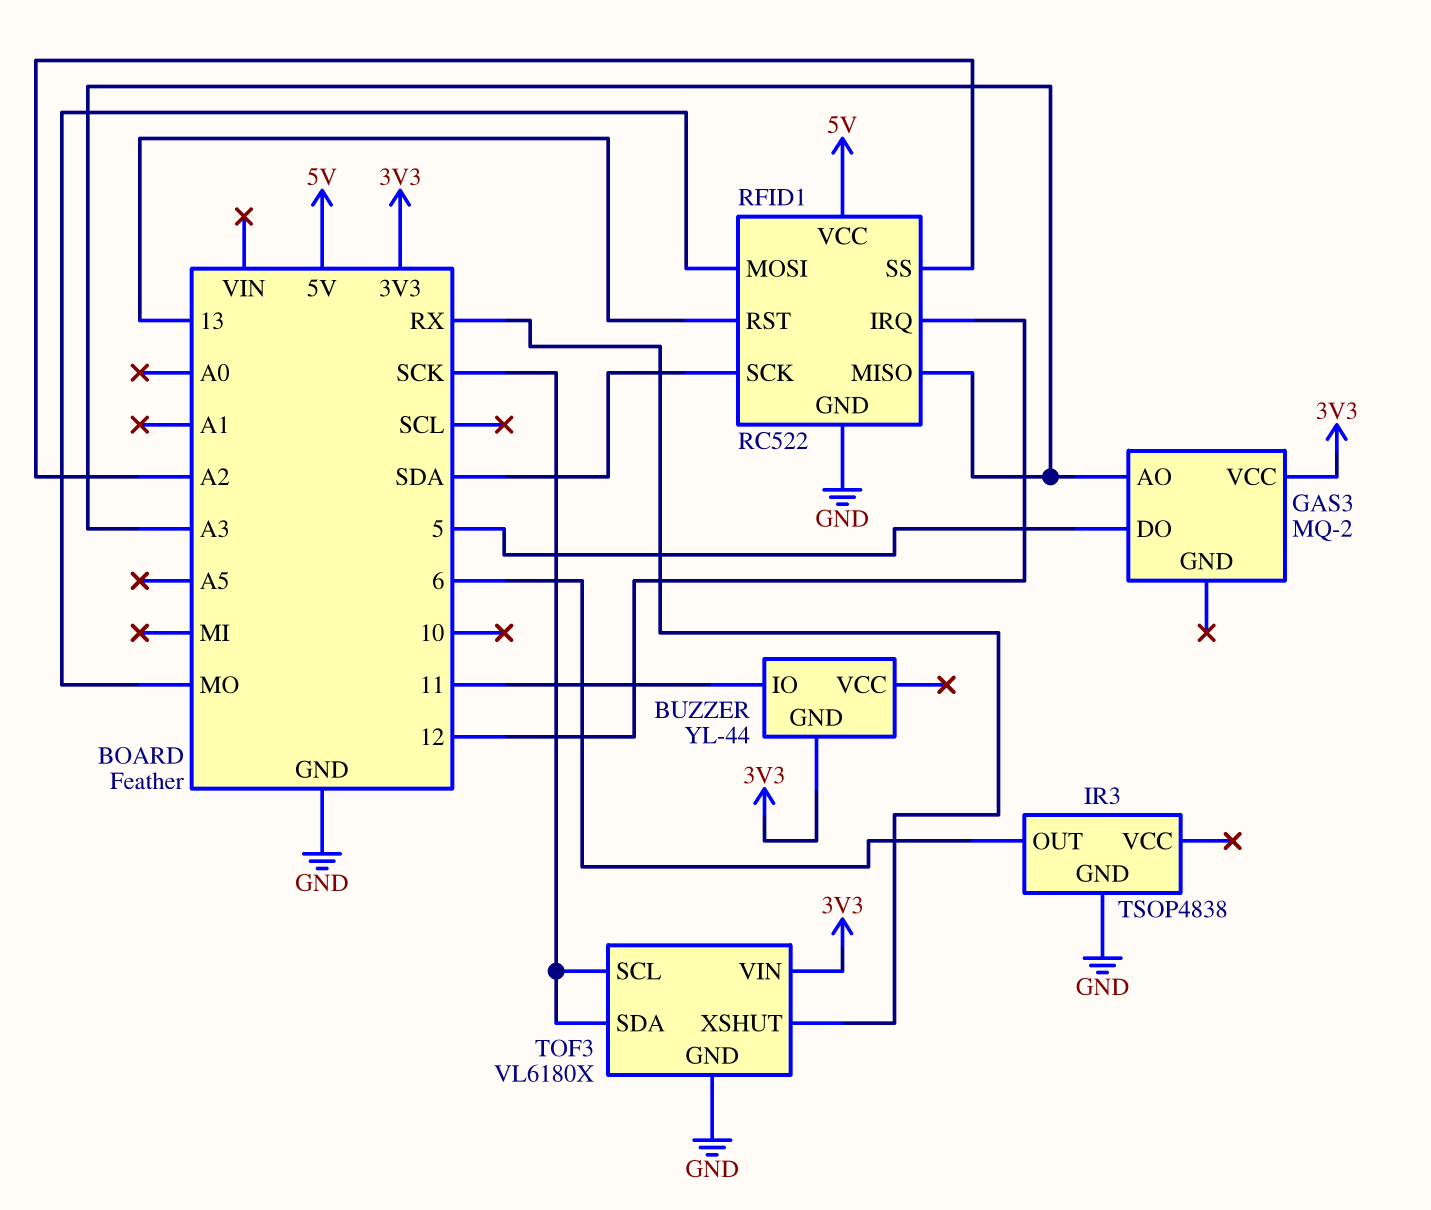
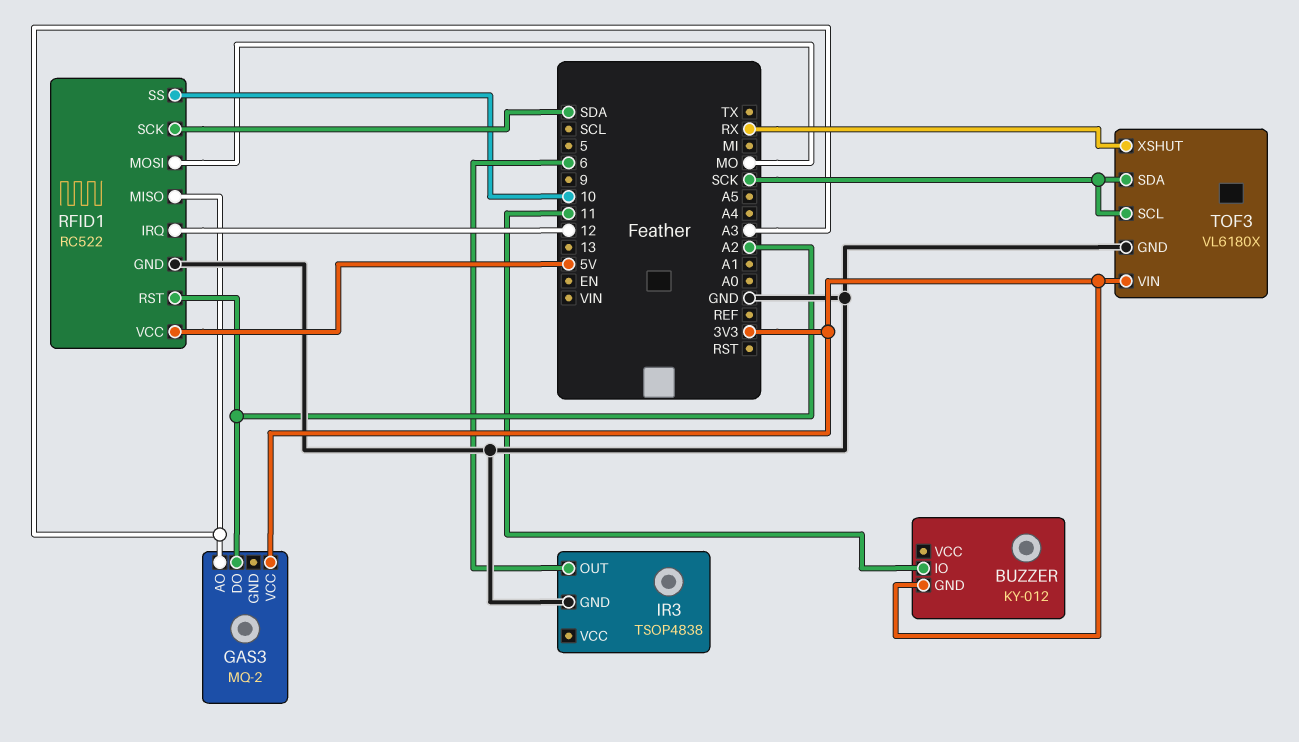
BUZZER: YL-44 -> KY-012
GAS3 pin DO: 5 -> A2
RFID1 pin RST: 13 -> A2
RFID1 pin SS: A2 -> 10

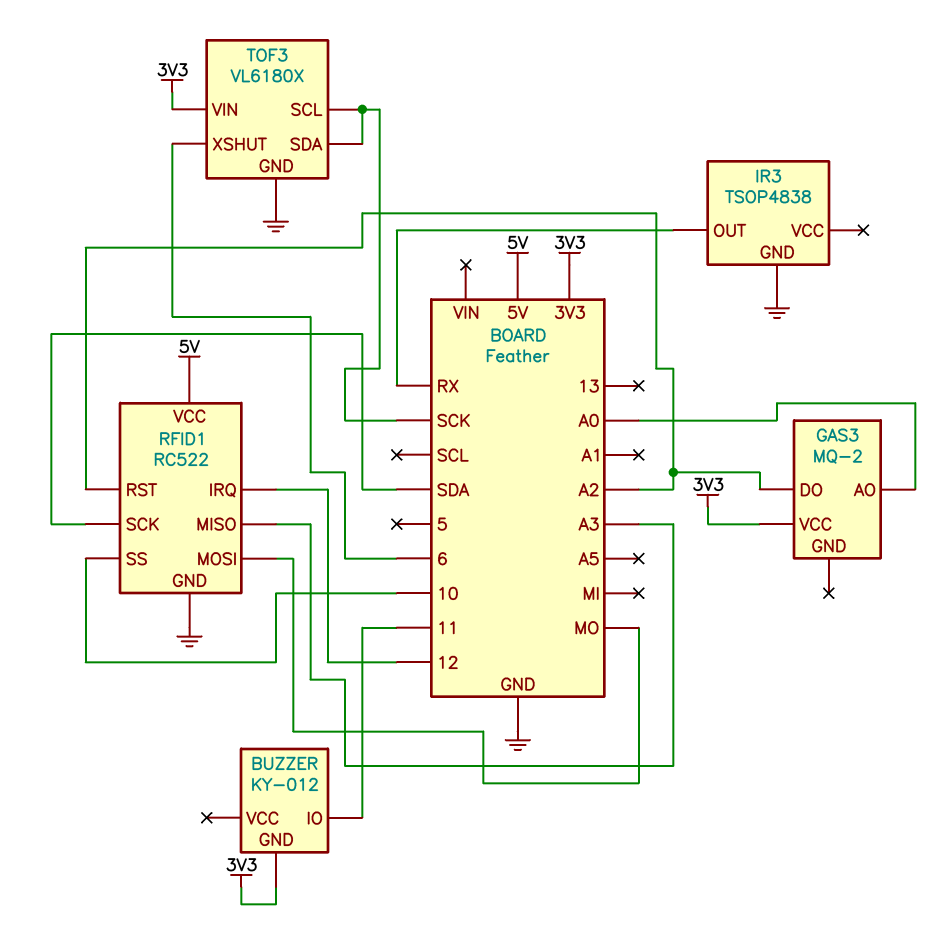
GAS3 pin AO: A3 -> A0
IR3 pin OUT: 6 -> RX
TOF3 pin XSHUT: RX -> 6

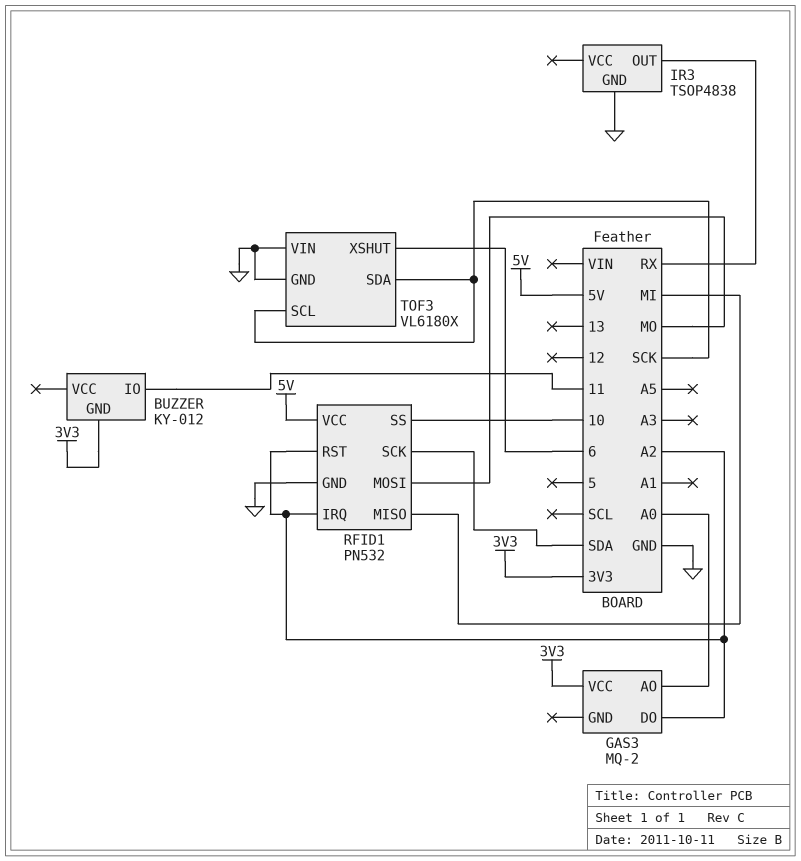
RFID1: RC522 -> PN532
RFID1 pin IRQ: 12 -> A2
RFID1 pin MISO: A3 -> MI
TOF3 pin VIN: 3V3 -> GND

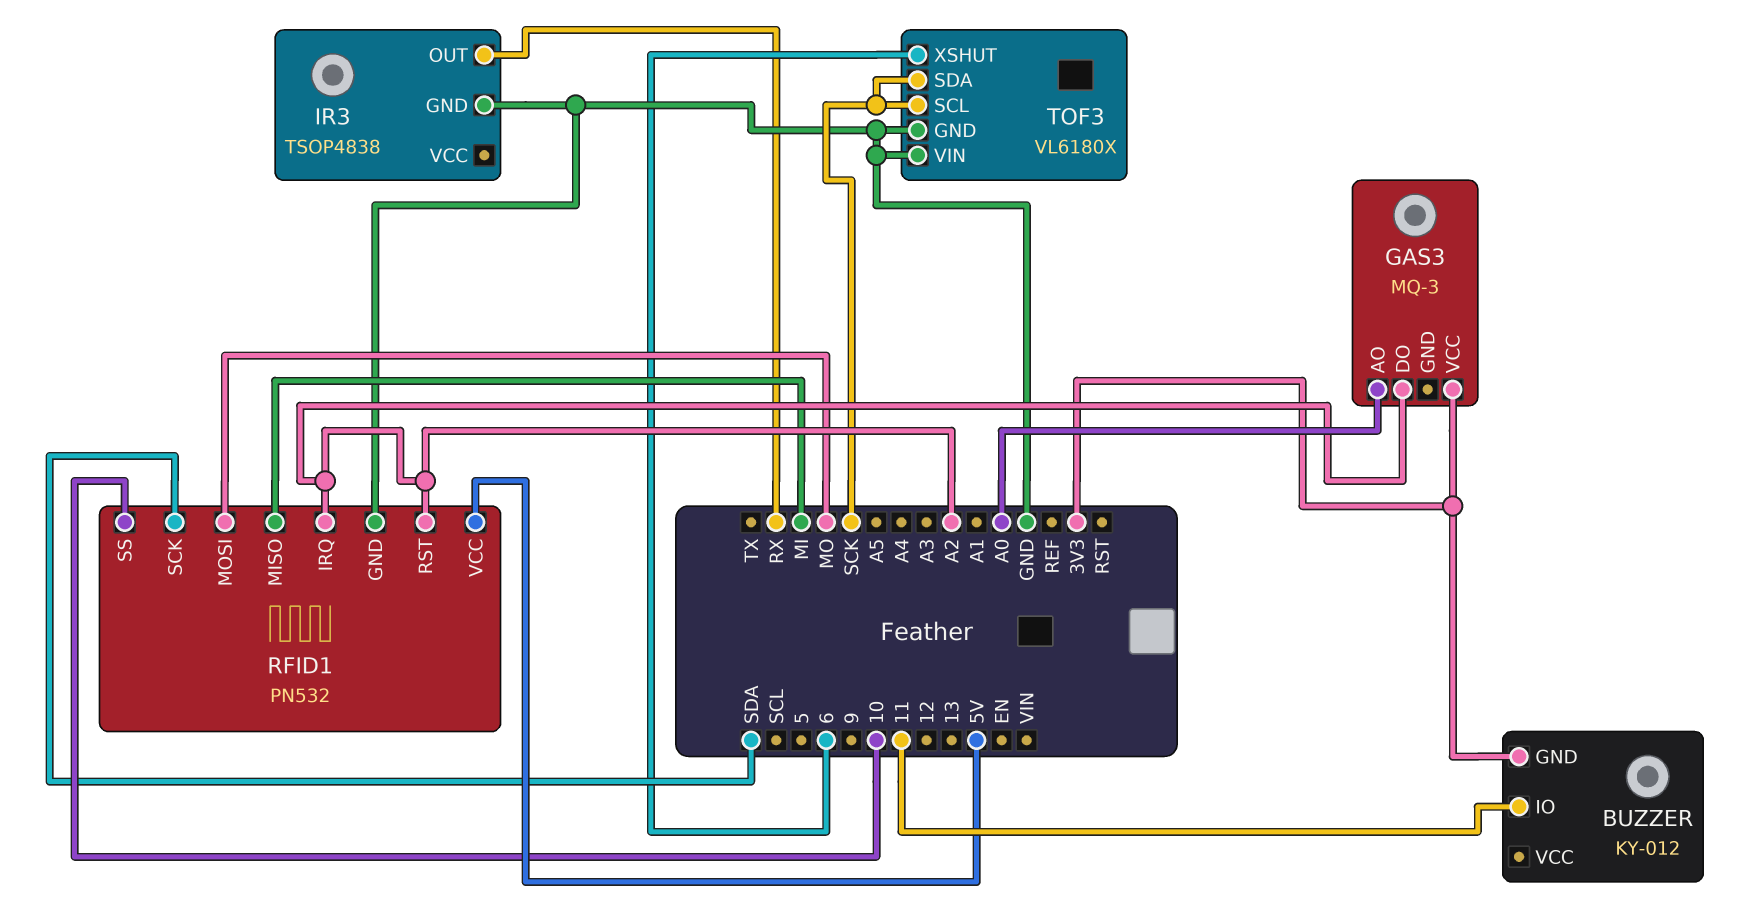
GAS3: MQ-2 -> MQ-3

